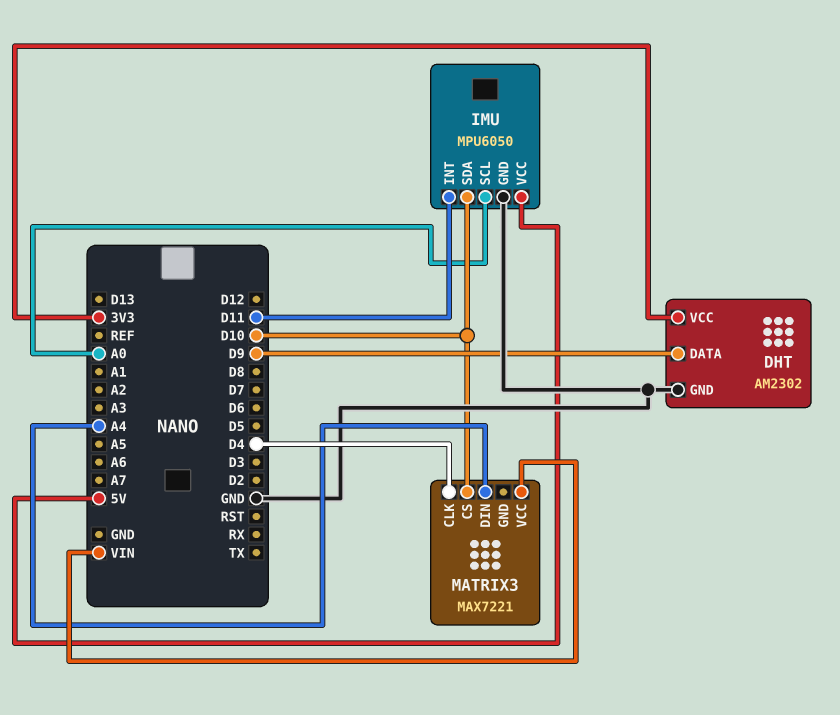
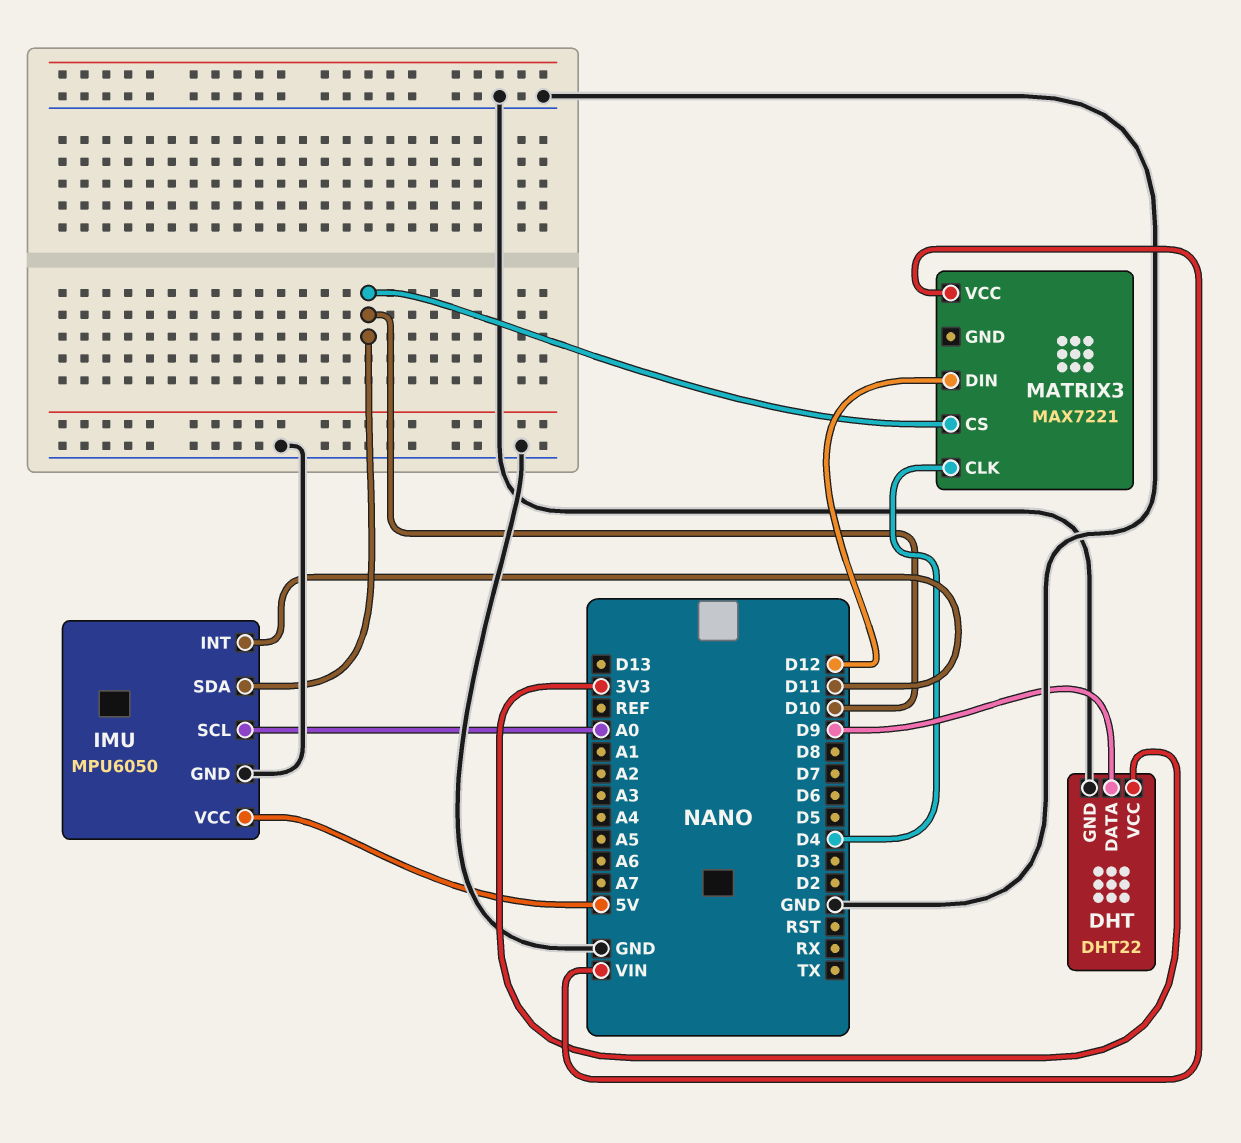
DHT: AM2302 -> DHT22
MATRIX3 pin DIN: A4 -> D12

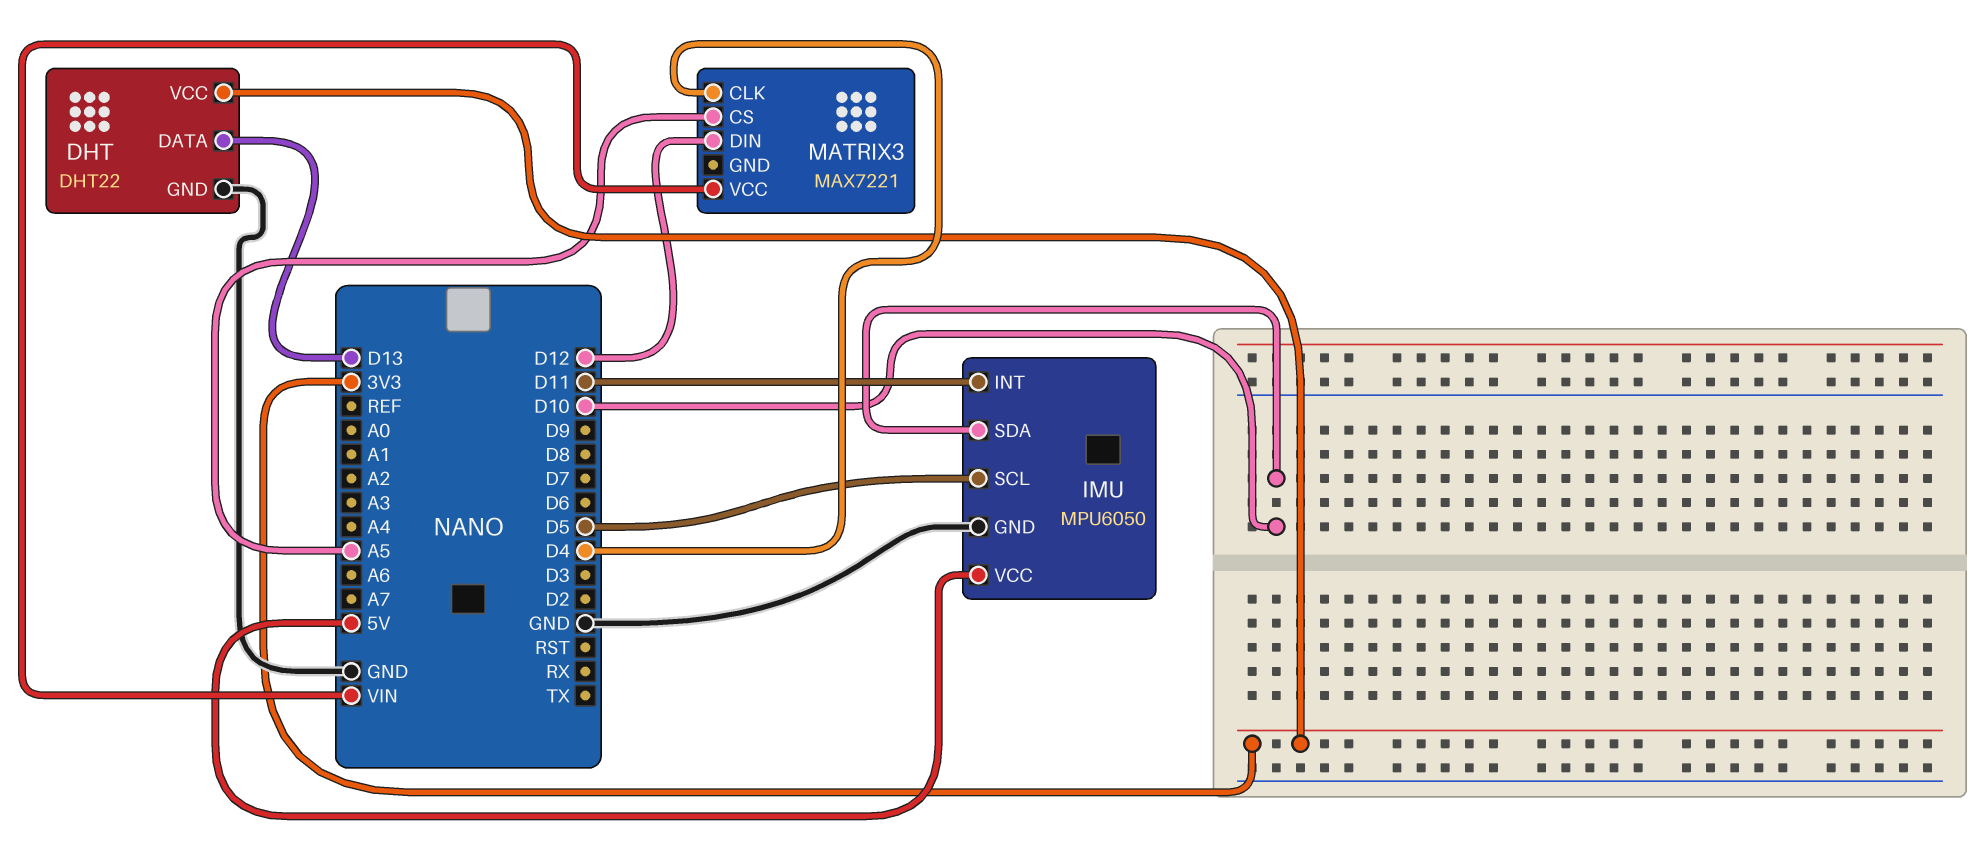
DHT pin DATA: D9 -> D13
IMU pin SCL: A0 -> D5
MATRIX3 pin CS: D10 -> A5

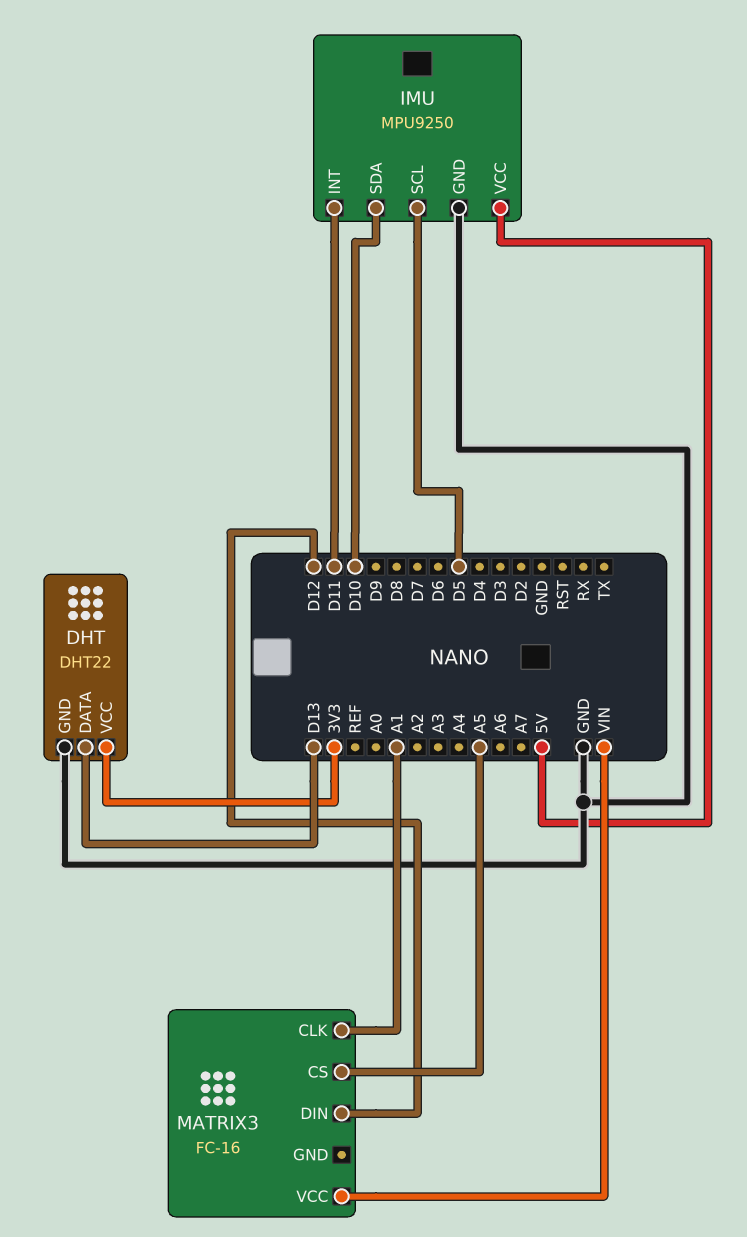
IMU: MPU6050 -> MPU9250
MATRIX3: MAX7221 -> FC-16
MATRIX3 pin CLK: D4 -> A1

